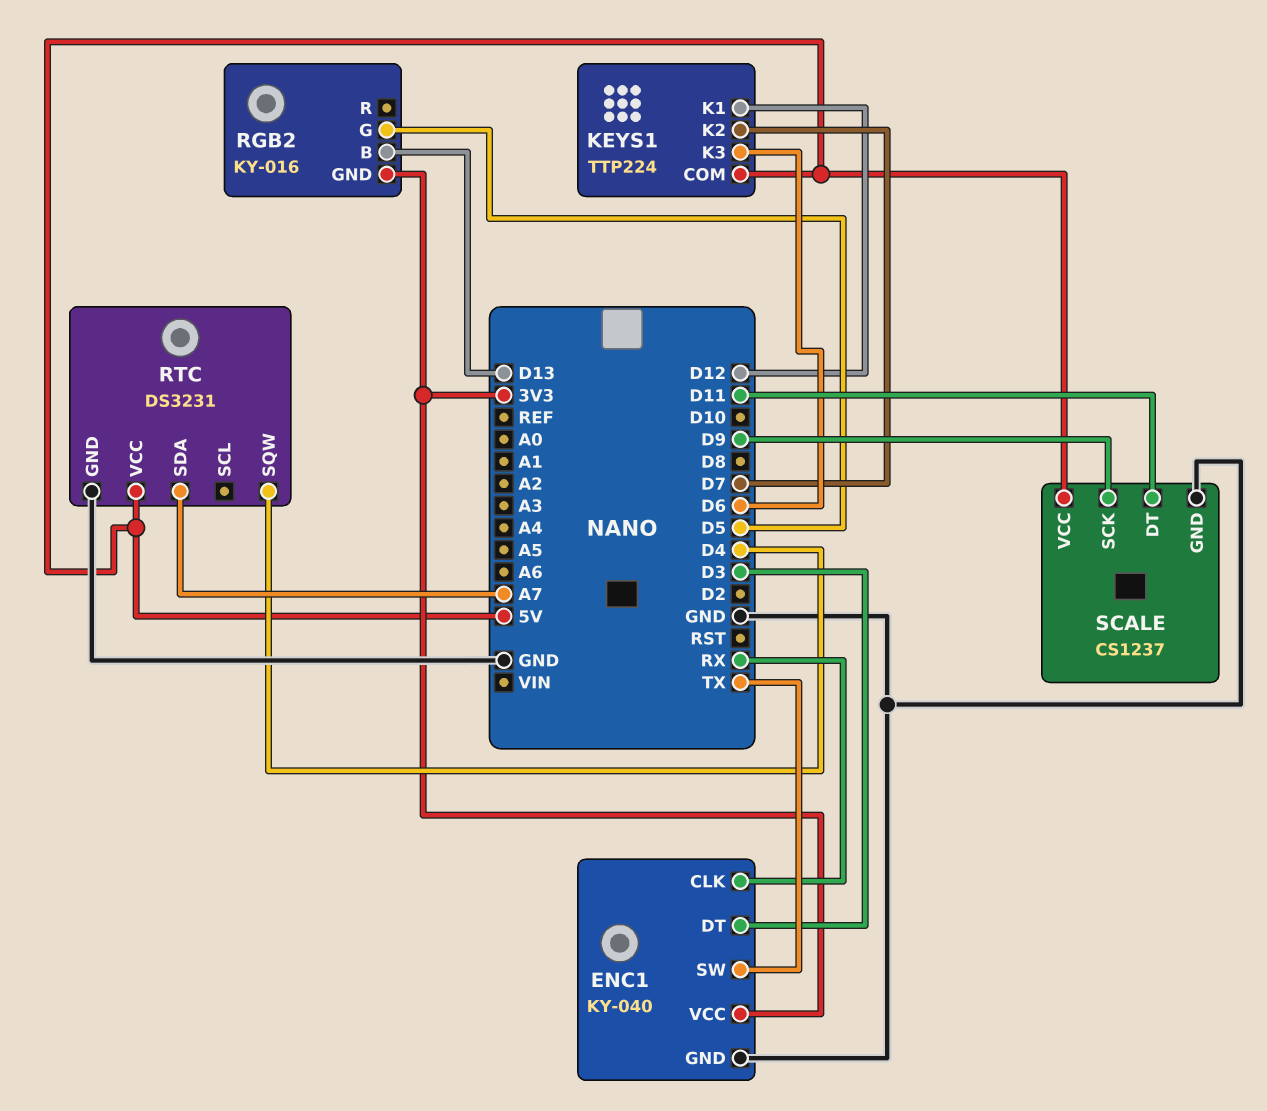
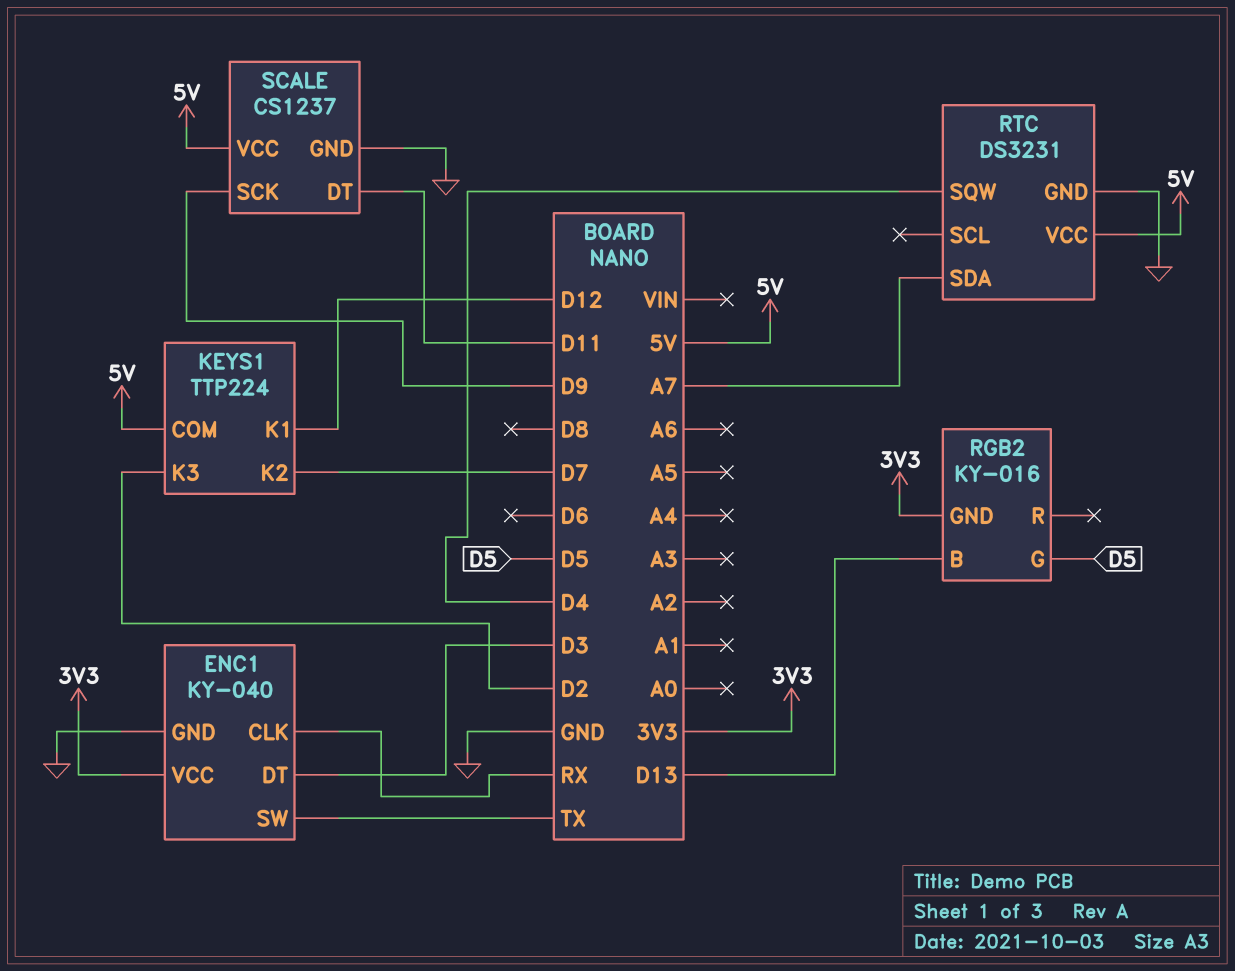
KEYS1 pin K3: D6 -> D2

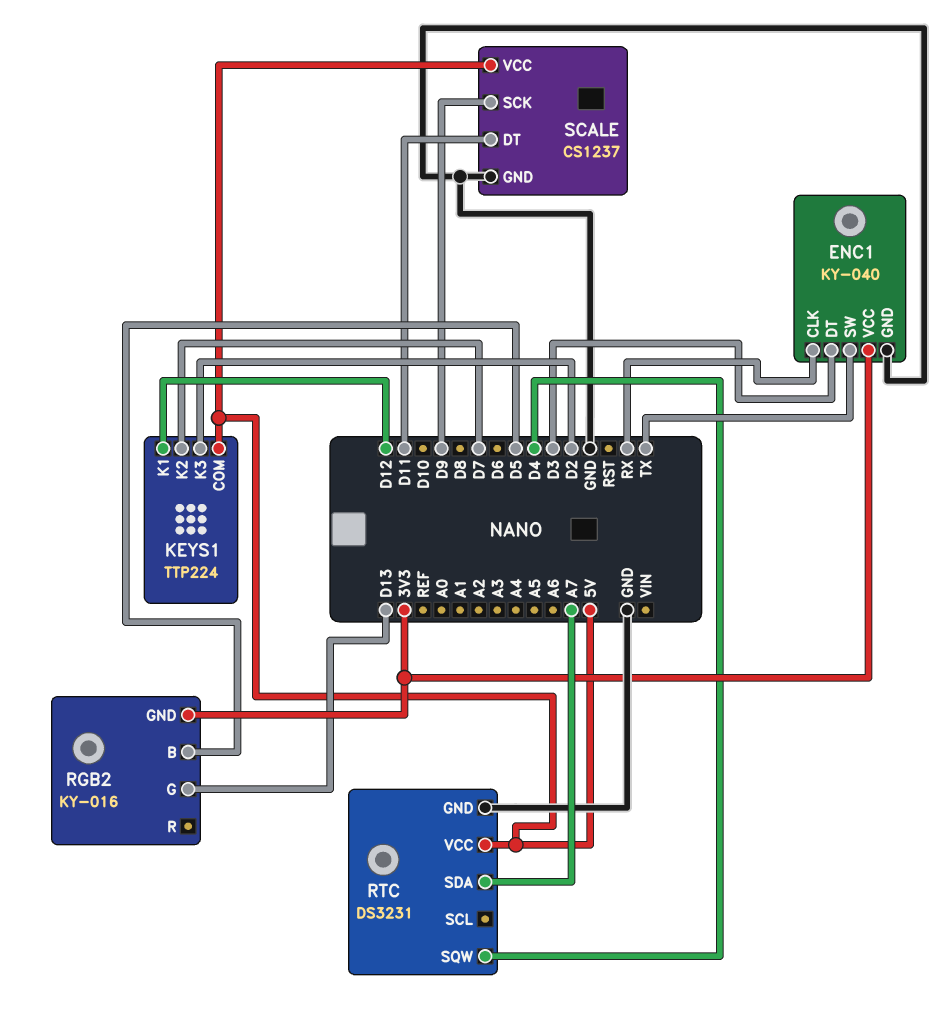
RGB2 pin B: D13 -> D5
RGB2 pin G: D5 -> D13

